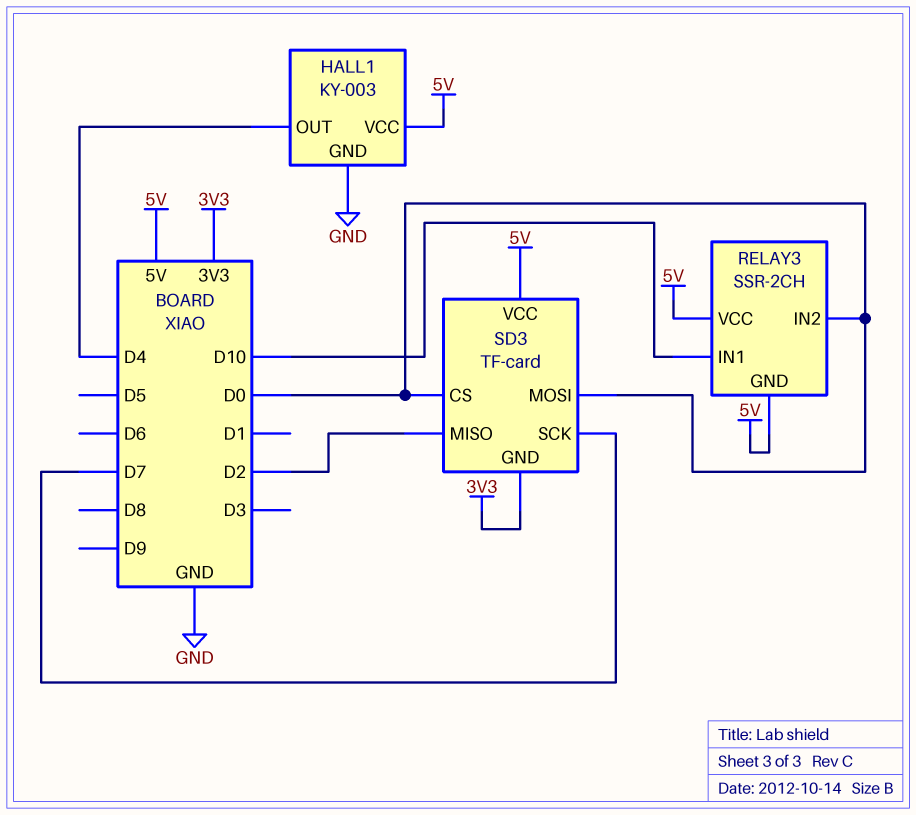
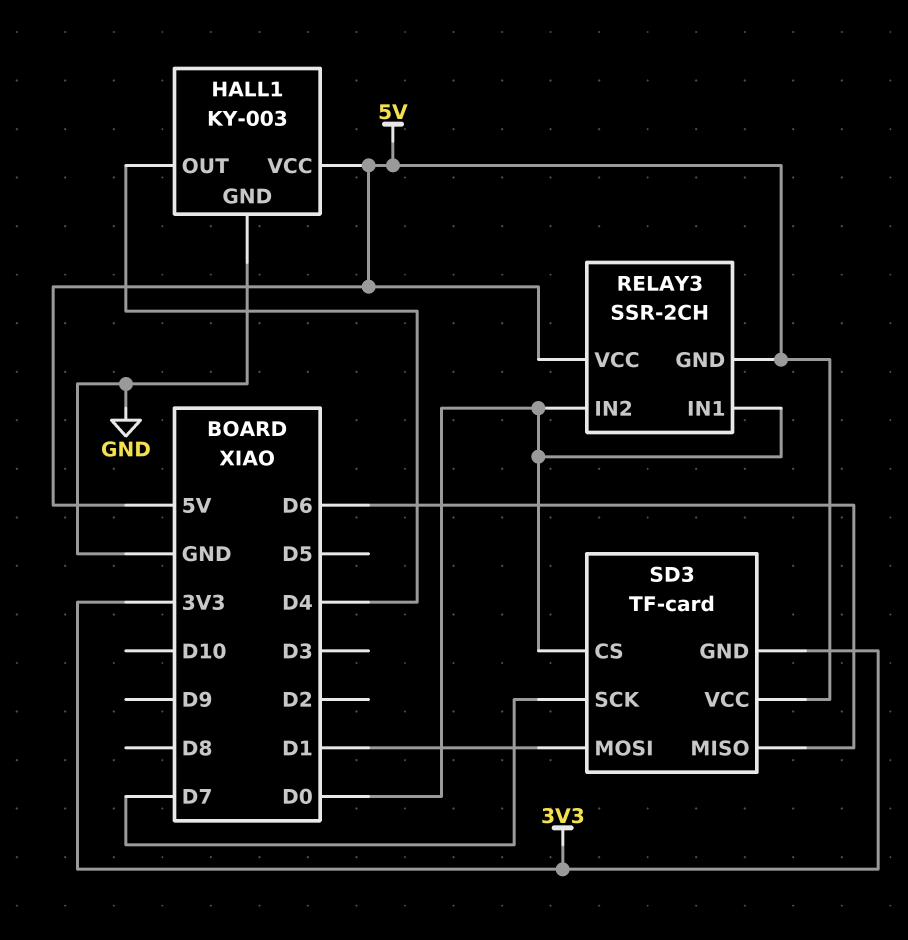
RELAY3 pin IN1: D10 -> D0
SD3 pin MISO: D2 -> D6
SD3 pin MOSI: D0 -> D1

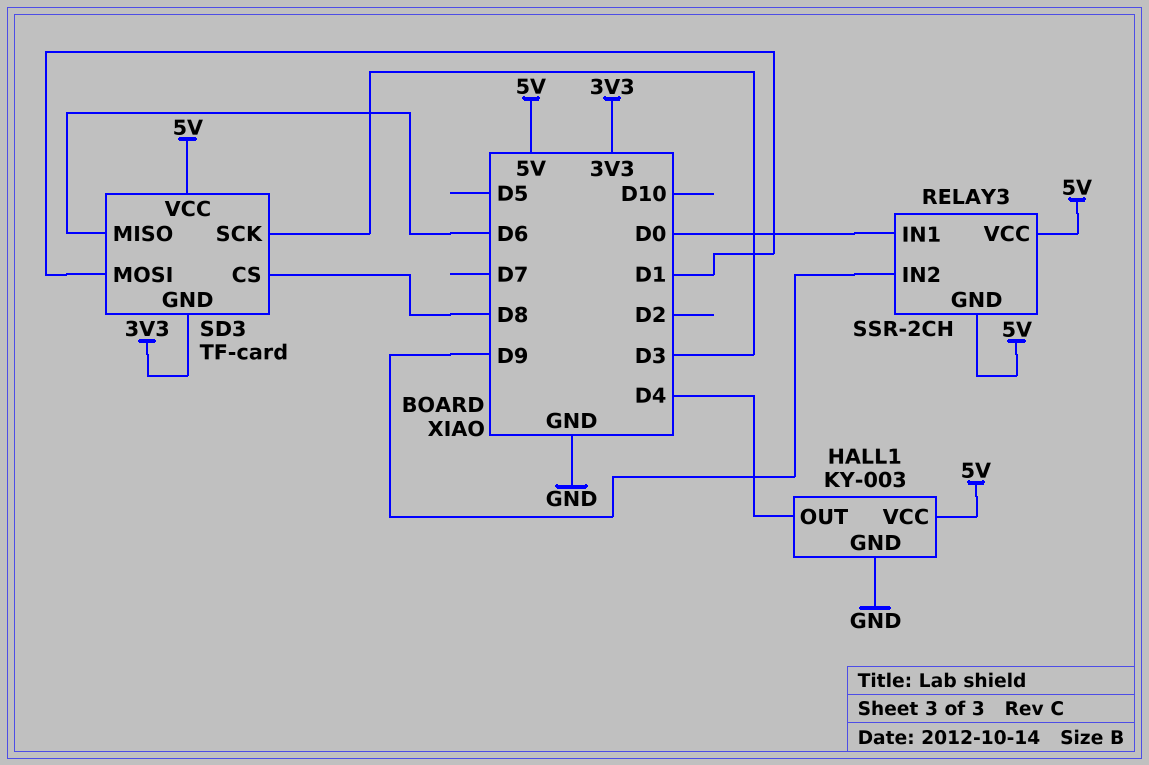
RELAY3 pin IN2: D0 -> D9
SD3 pin CS: D0 -> D8
SD3 pin SCK: D7 -> D3

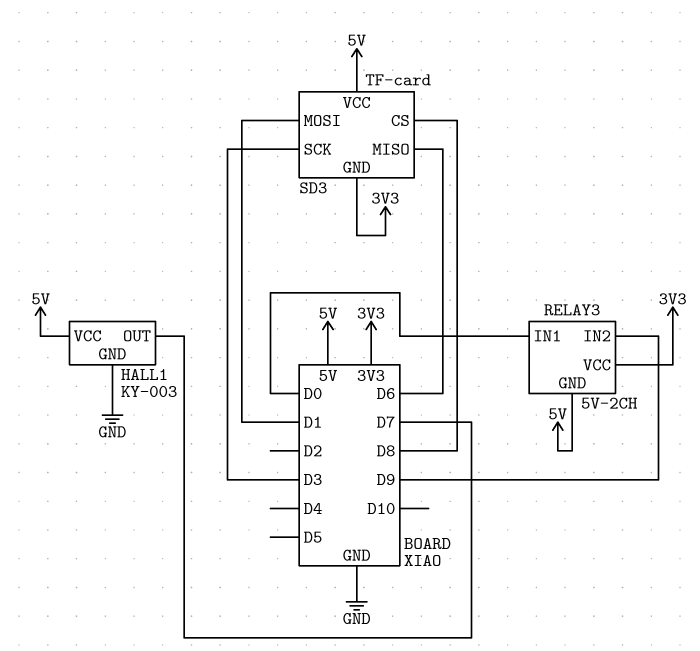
HALL1 pin OUT: D4 -> D7
RELAY3: SSR-2CH -> 5V-2CH
RELAY3 pin VCC: 5V -> 3V3

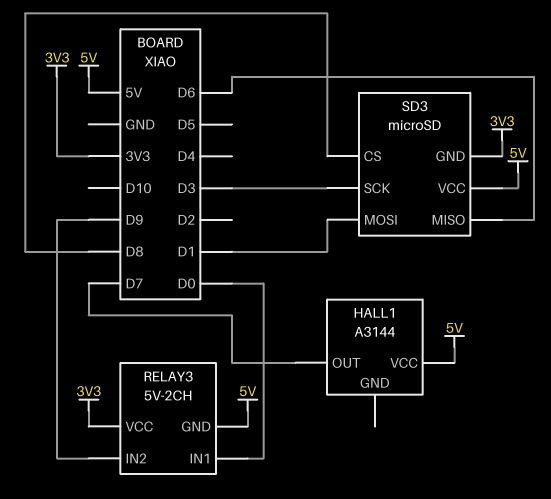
HALL1: KY-003 -> A3144
HALL1 pin GND: GND -> none
SD3: TF-card -> microSD

